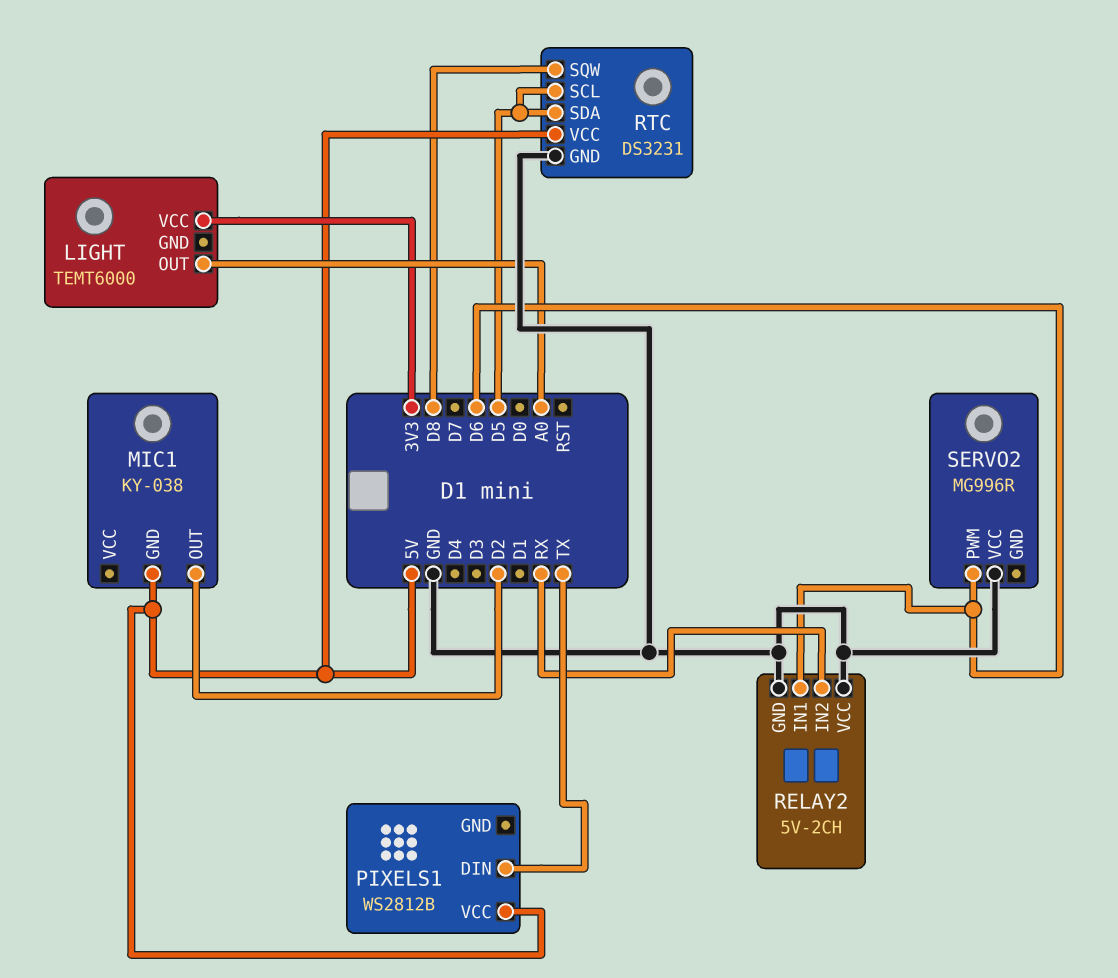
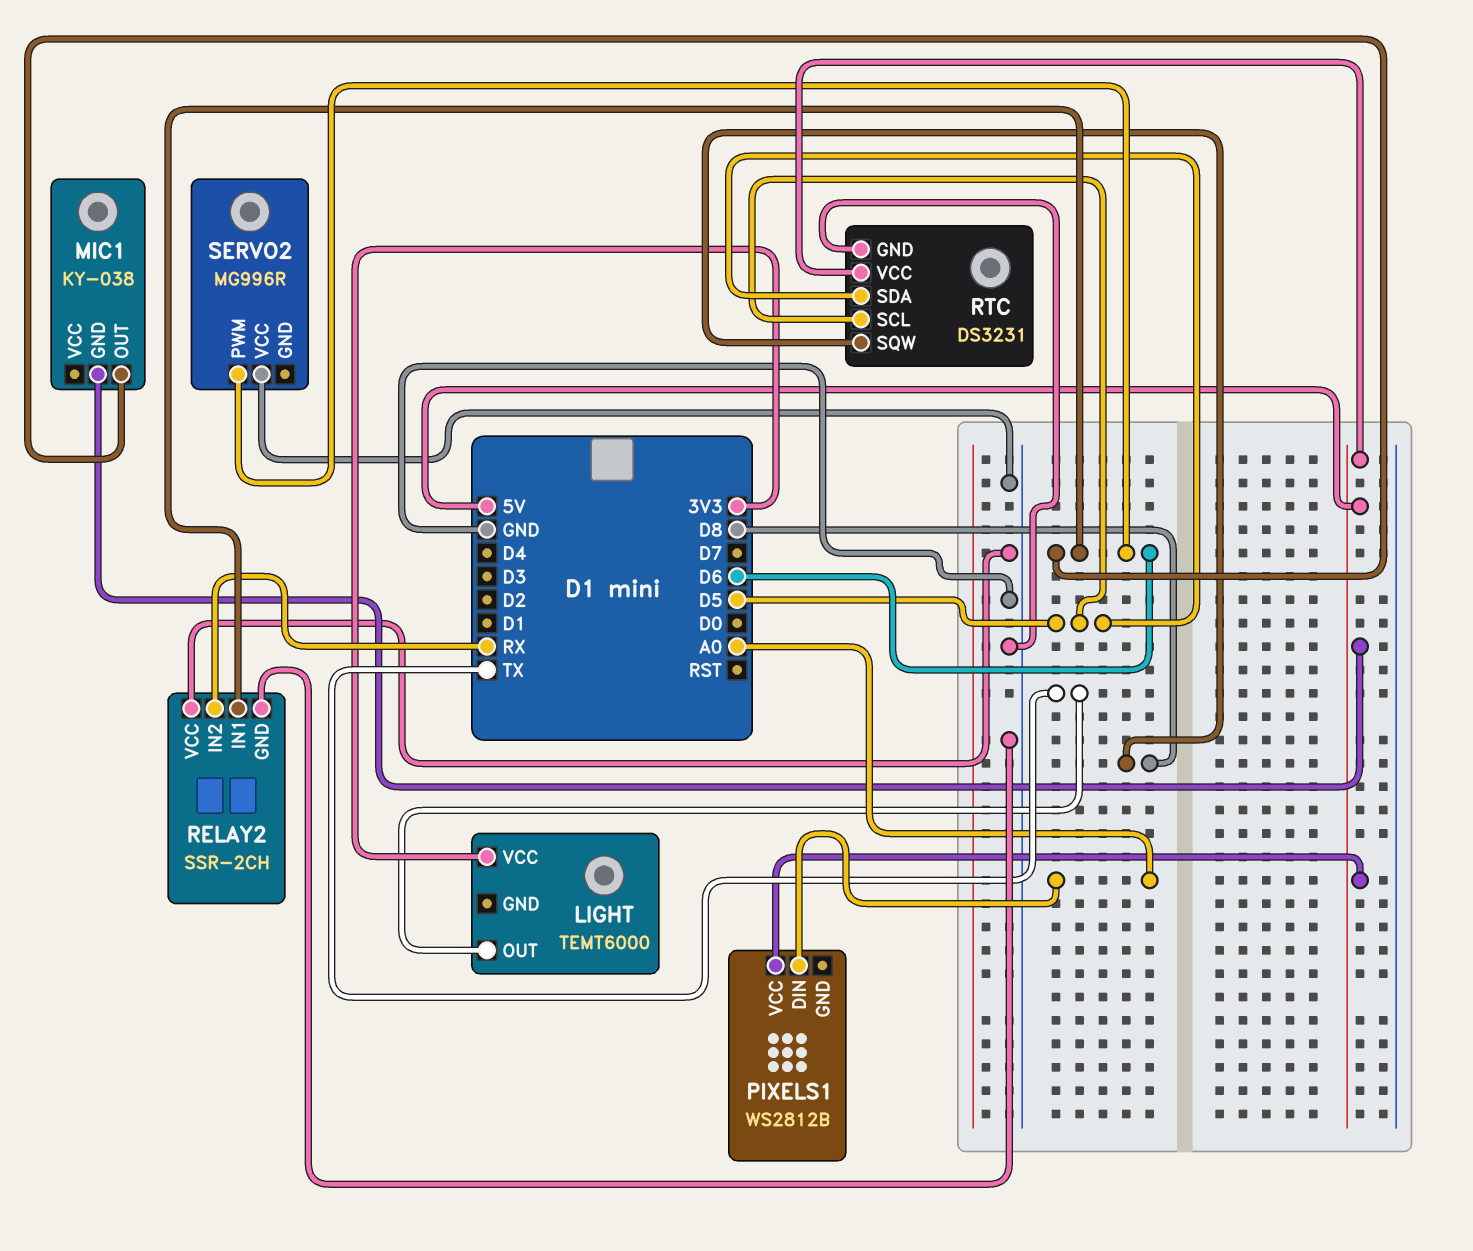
LIGHT pin OUT: A0 -> TX
MIC1 pin OUT: D2 -> D6
PIXELS1 pin DIN: TX -> A0
RELAY2: 5V-2CH -> SSR-2CH

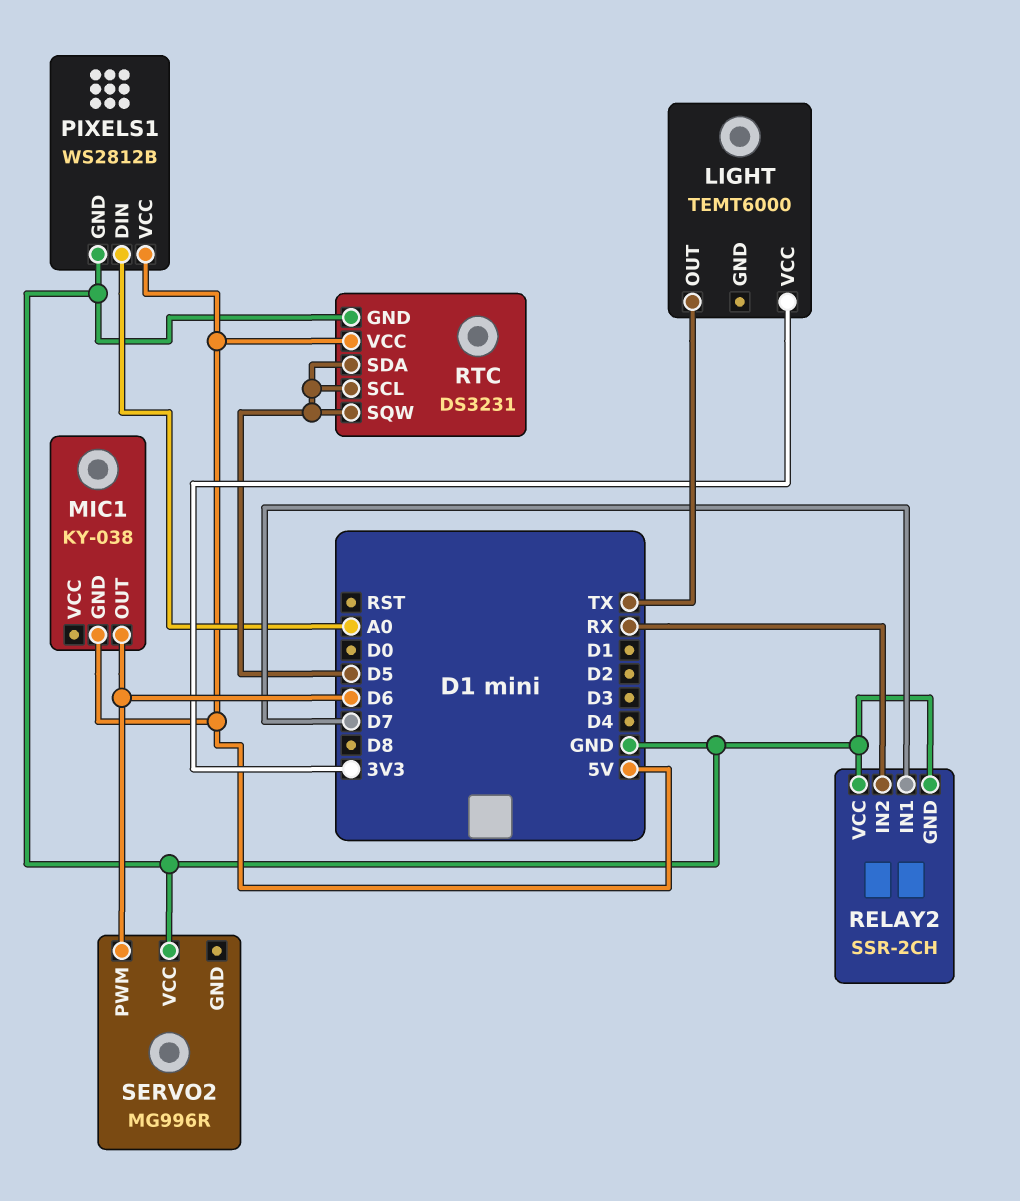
PIXELS1 pin GND: none -> GND
RELAY2 pin IN1: D6 -> D7
RTC pin SQW: D8 -> D5

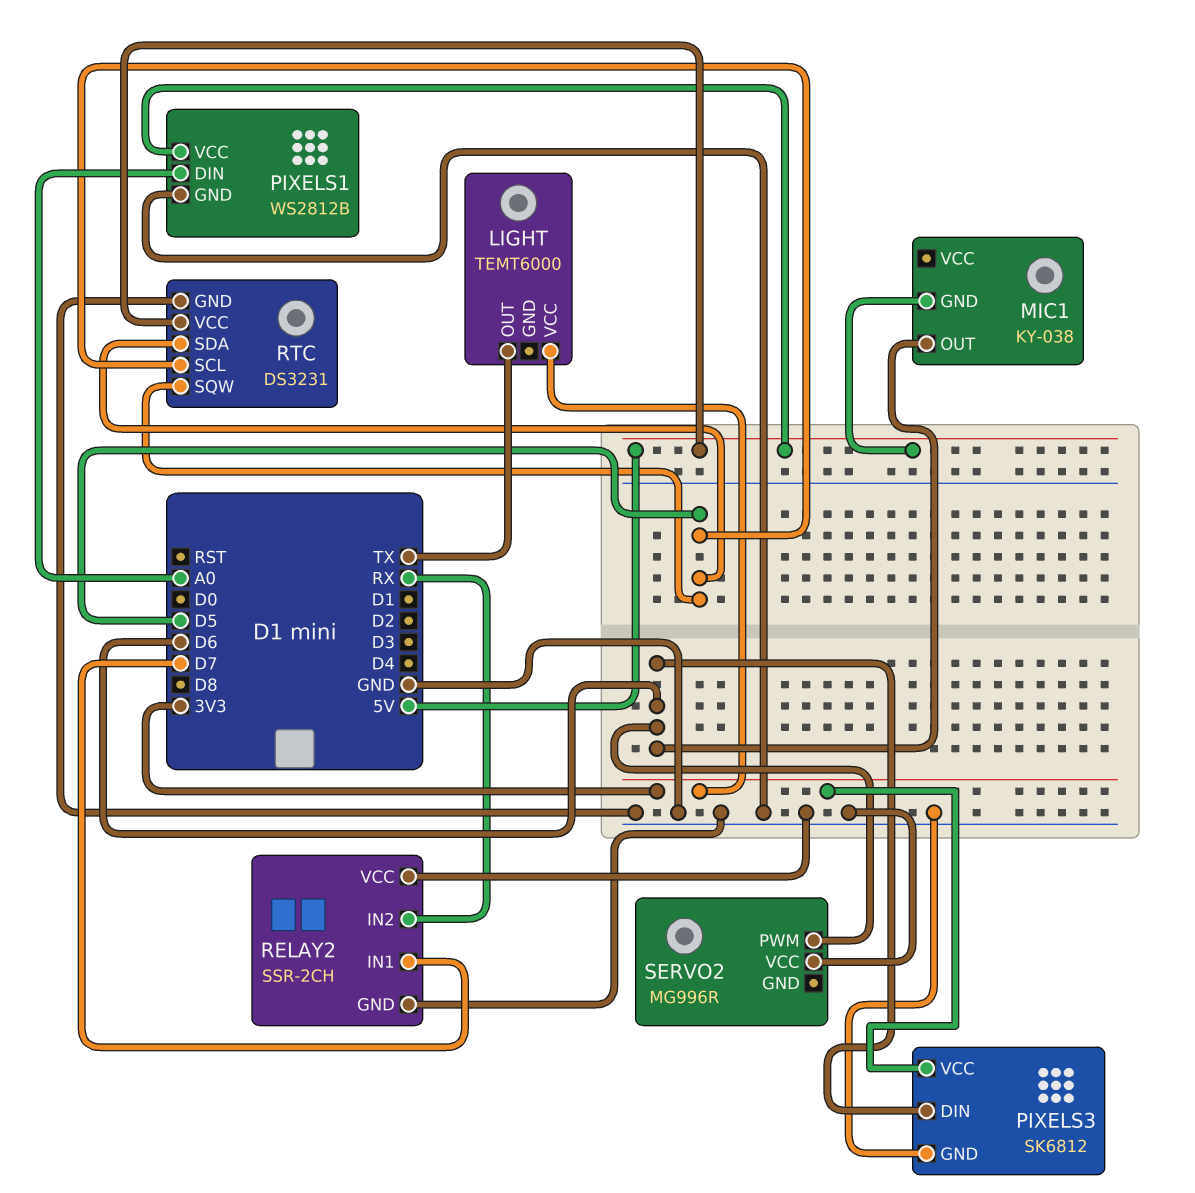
PIXELS3: none -> SK6812
PIXELS3 pin DIN: none -> D6
PIXELS3 pin GND: none -> GND
PIXELS3 pin VCC: none -> 3V3

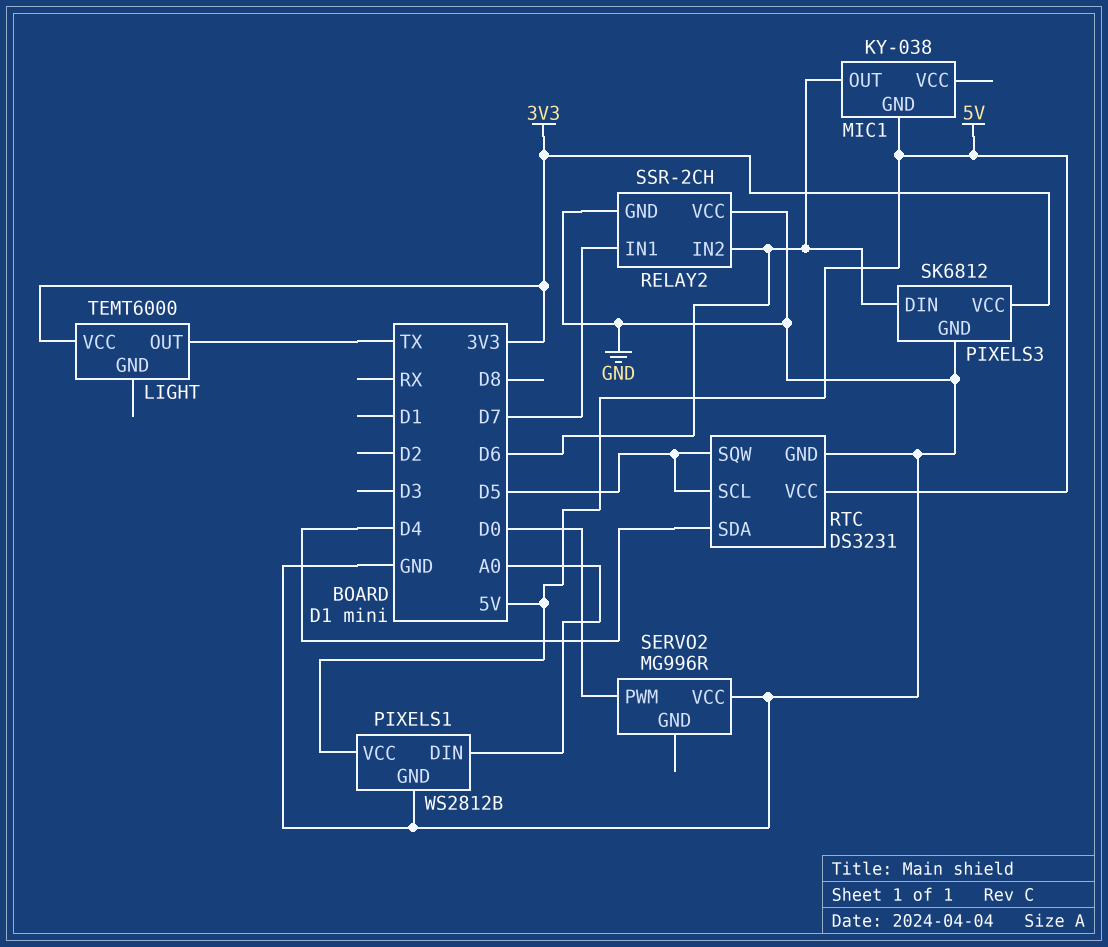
RELAY2 pin IN2: RX -> D6
RTC pin SDA: D5 -> D4
SERVO2 pin PWM: D6 -> D0

